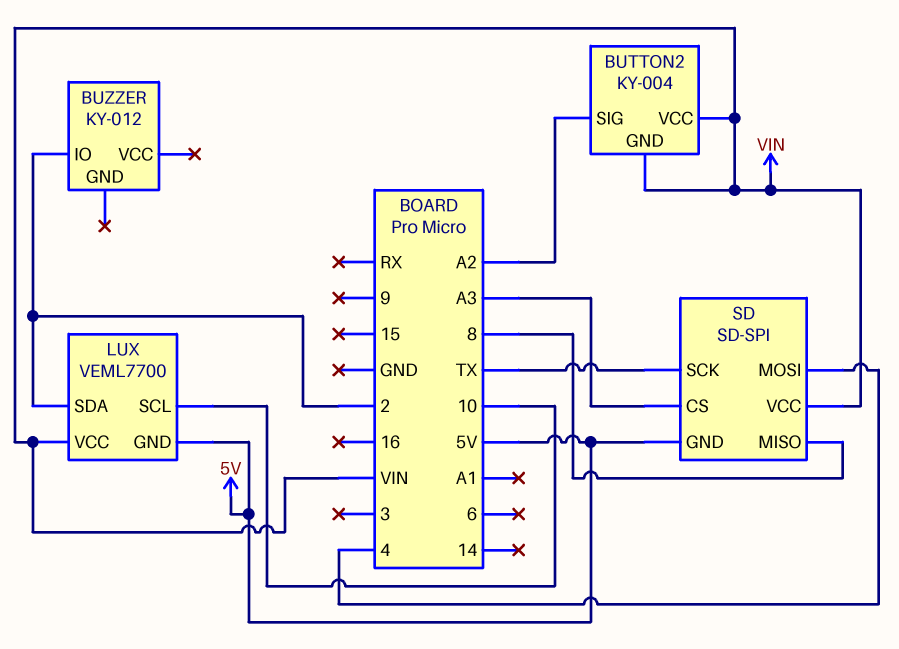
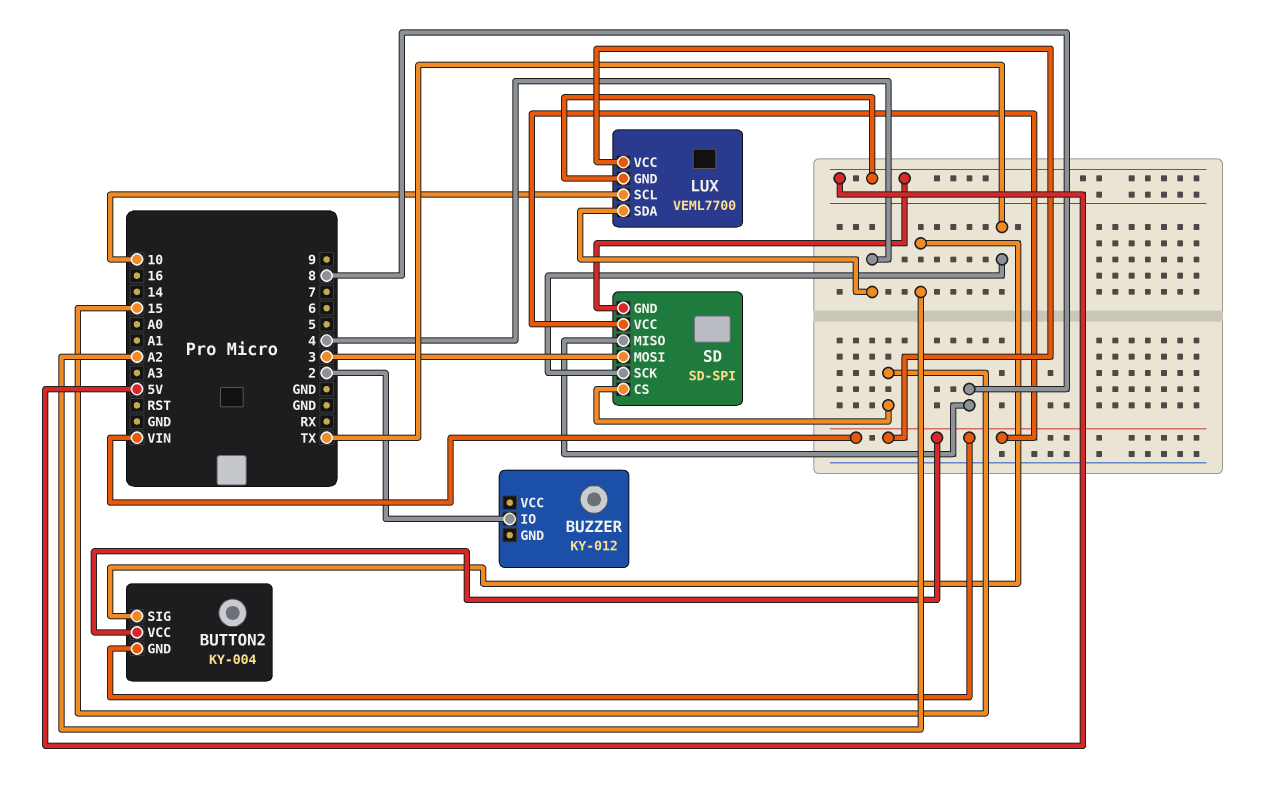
LUX pin SDA: 2 -> 4
SD pin CS: A3 -> 15
SD pin MOSI: 4 -> 3

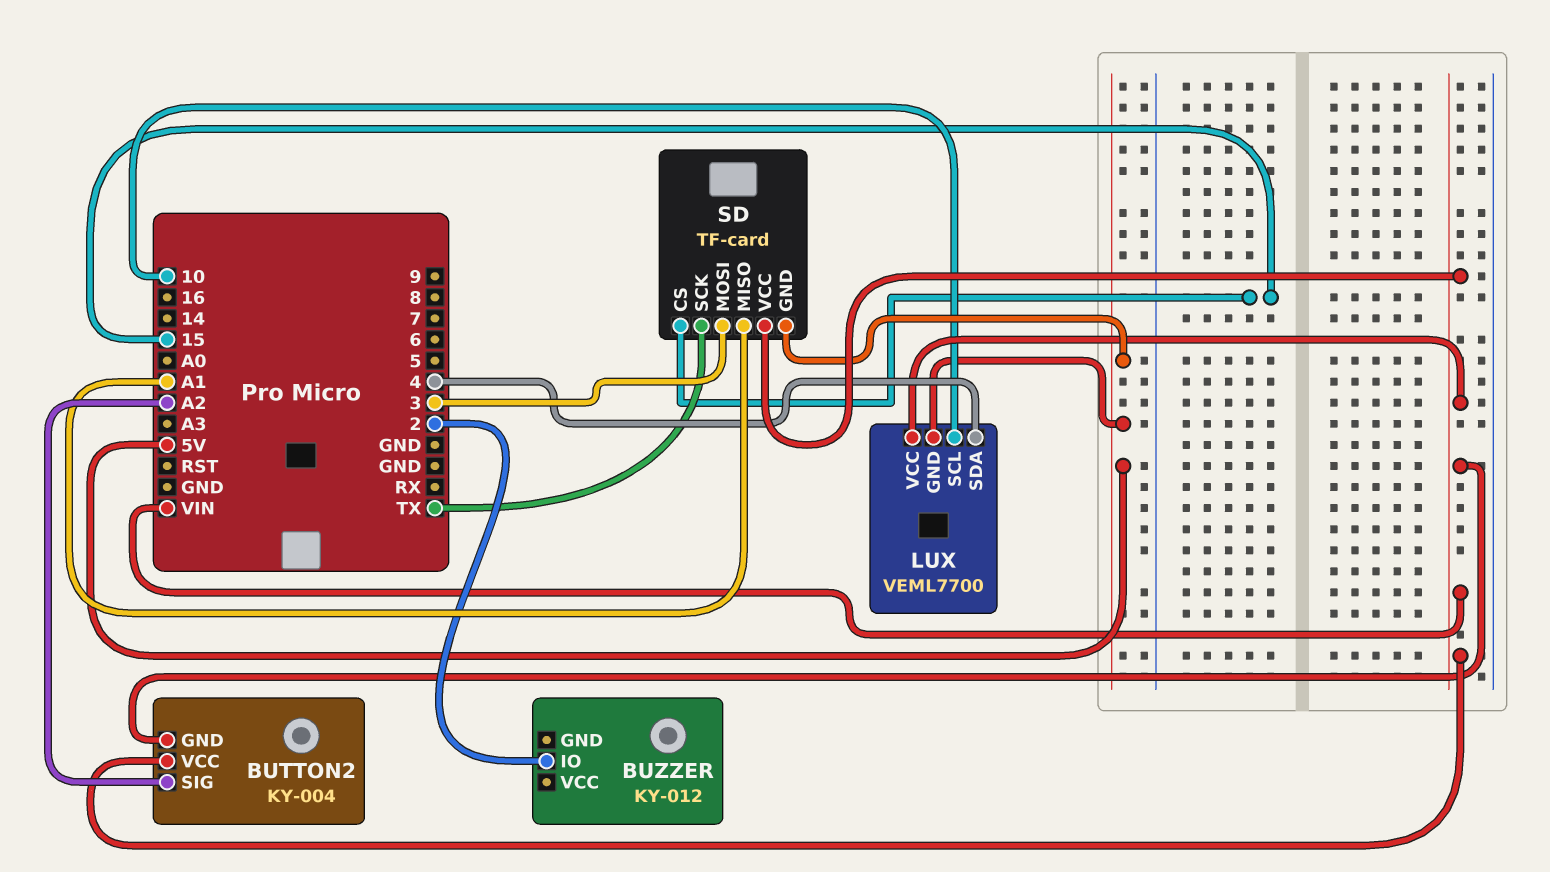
SD: SD-SPI -> TF-card
SD pin MISO: 8 -> A1

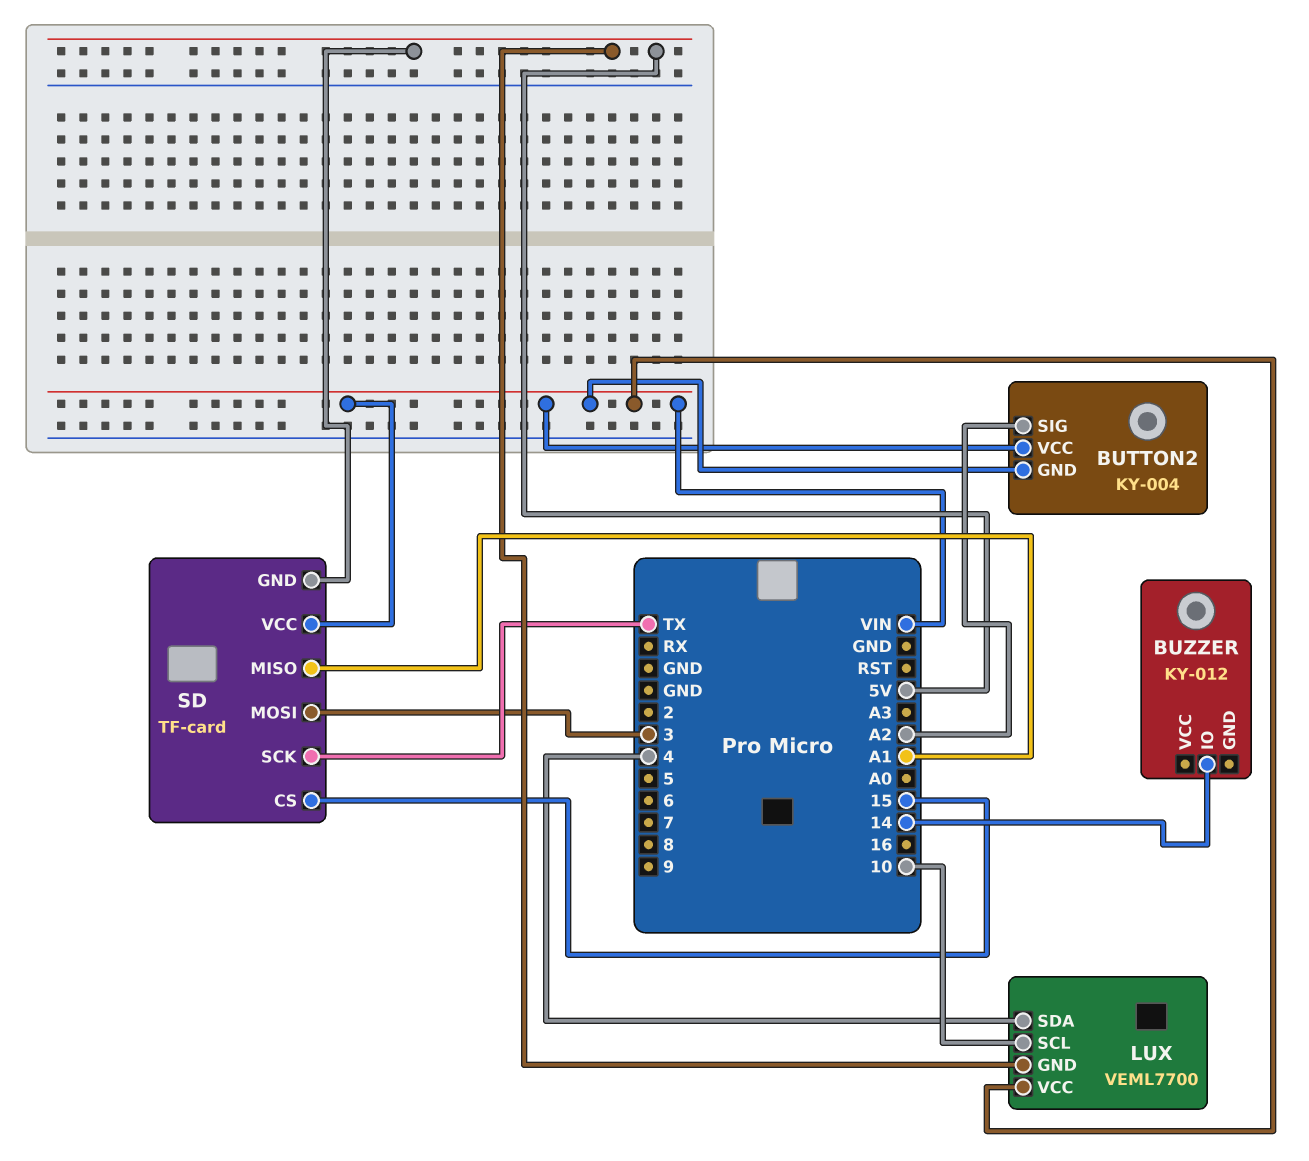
BUZZER pin IO: 2 -> 14

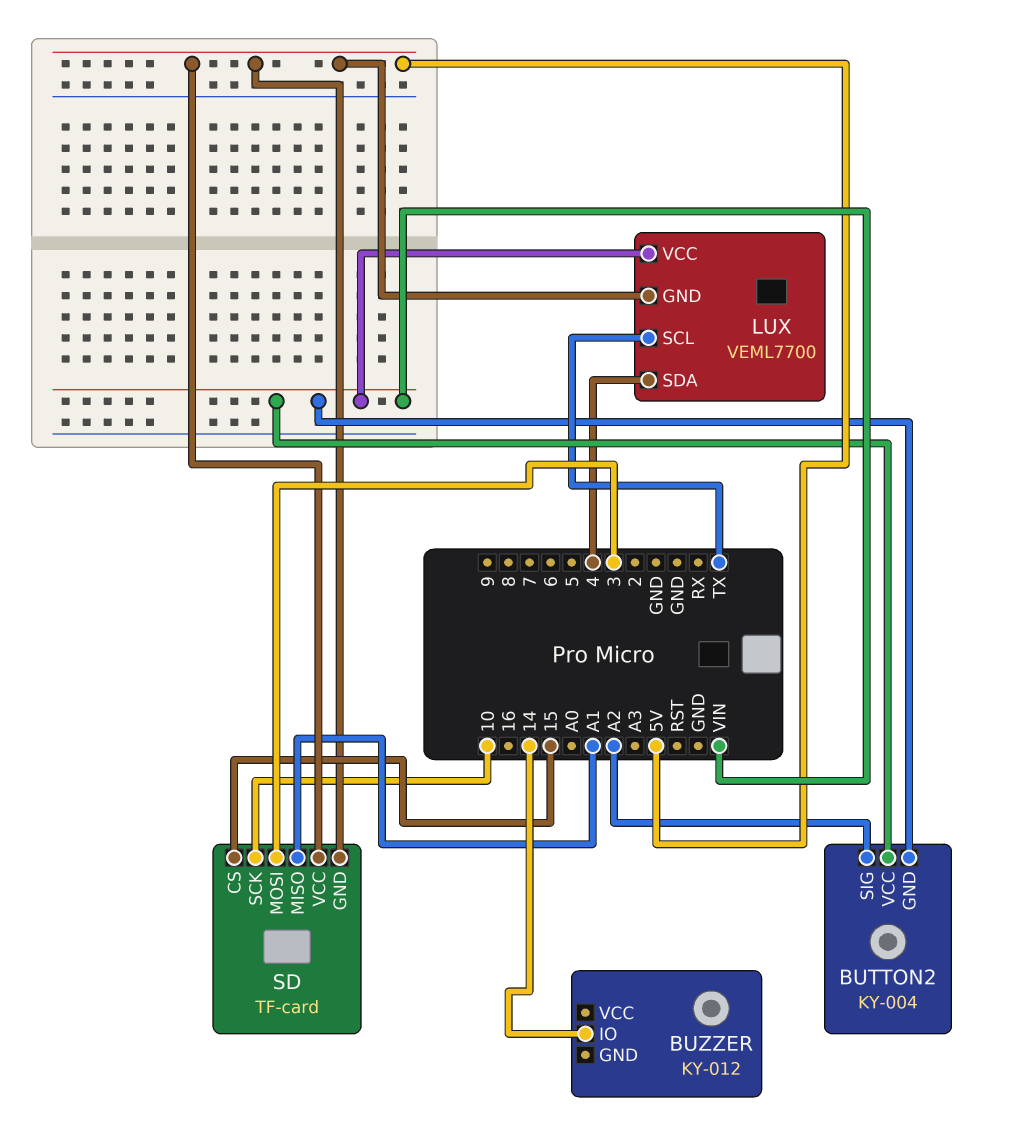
LUX pin SCL: 10 -> TX
SD pin SCK: TX -> 10
SD pin VCC: VIN -> 5V

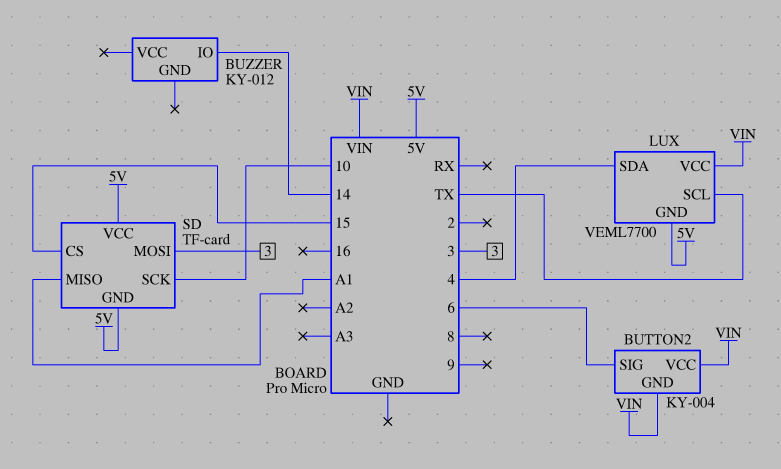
BUTTON2 pin SIG: A2 -> 6

